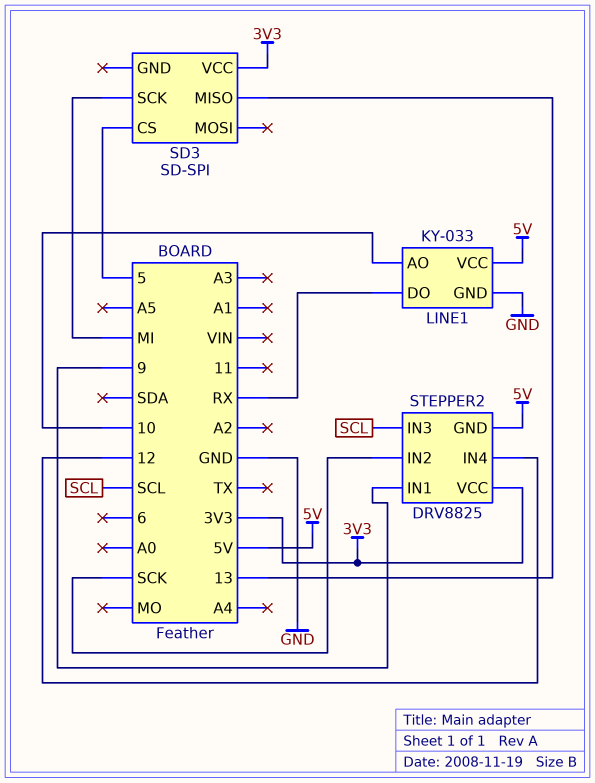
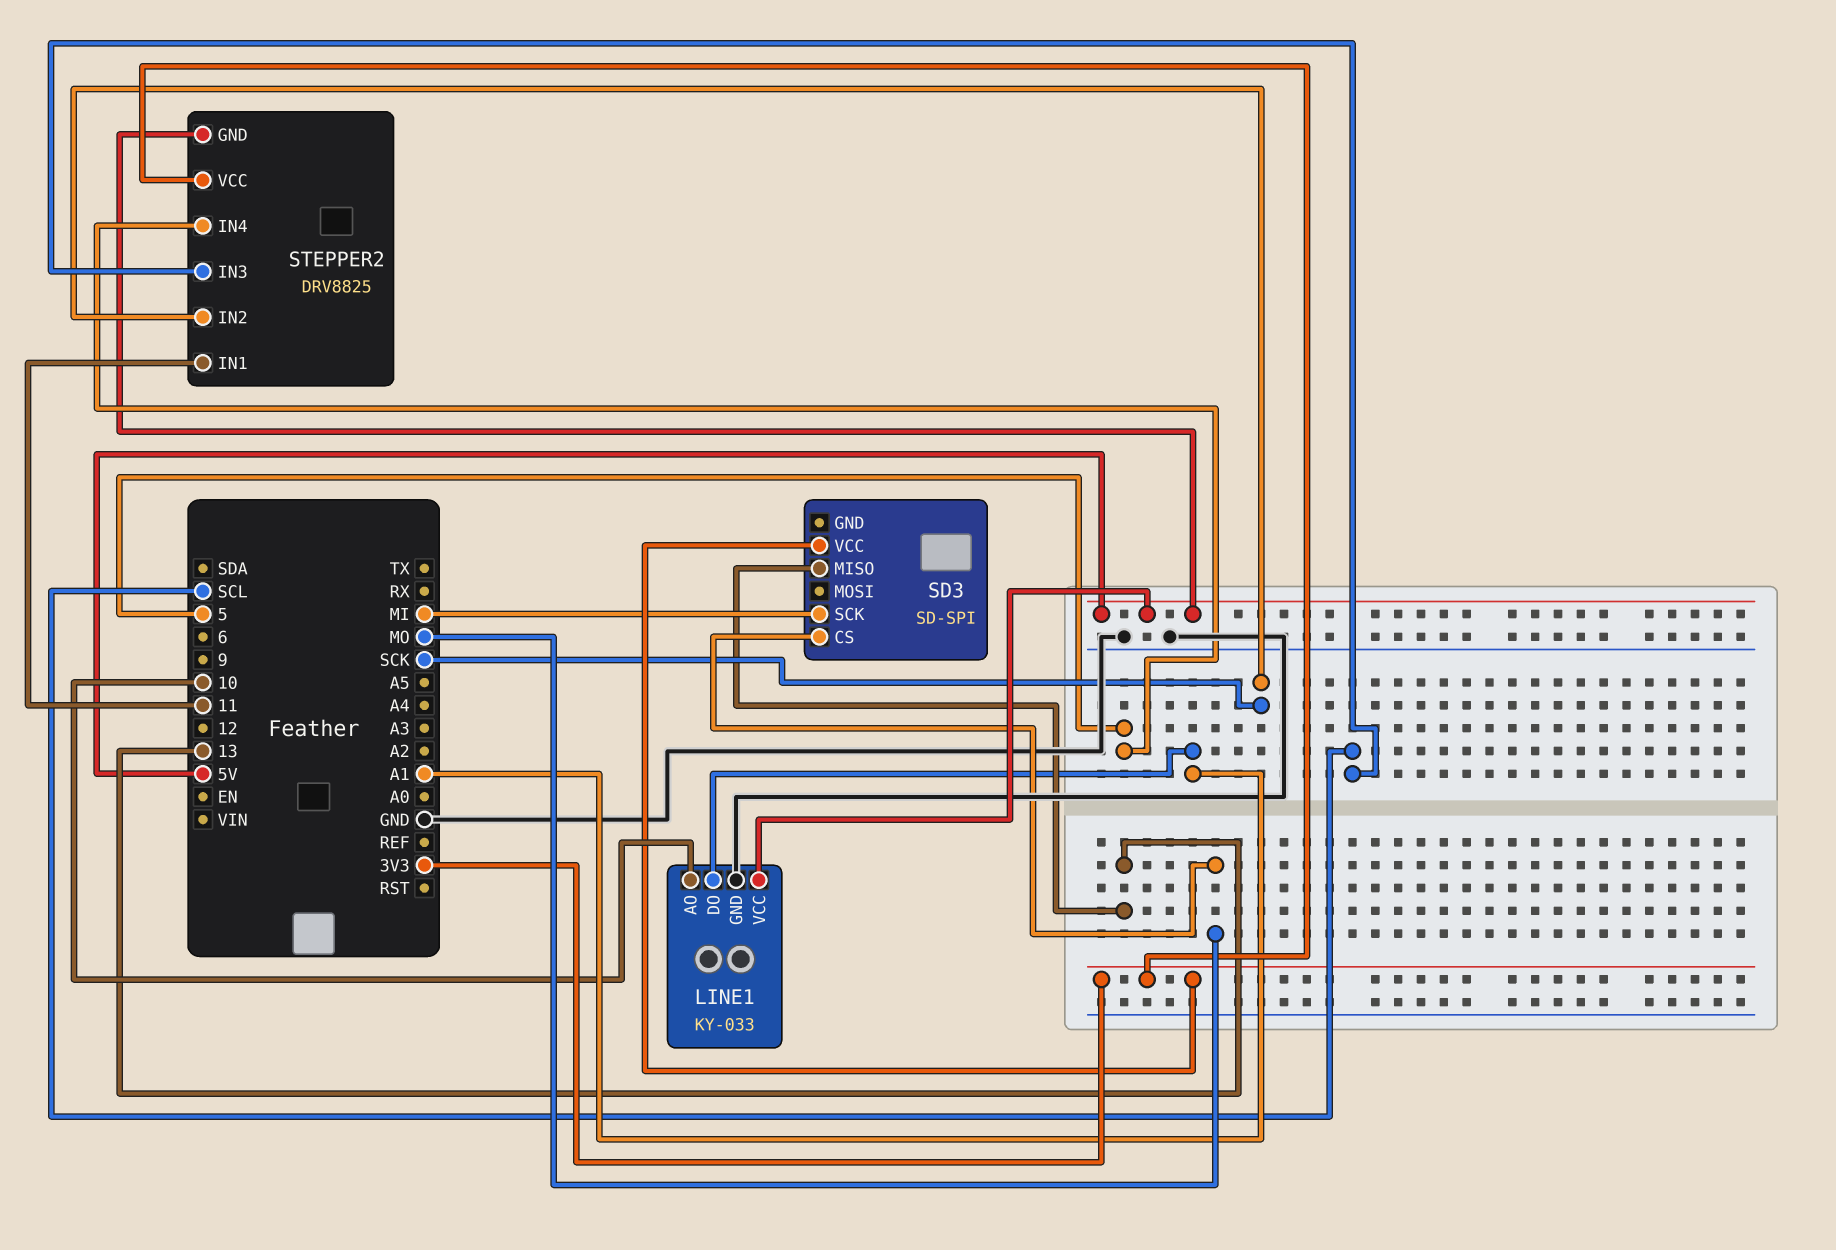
LINE1 pin DO: RX -> A1
SD3 pin CS: 5 -> MO
STEPPER2 pin IN1: 9 -> 11
STEPPER2 pin IN4: 12 -> 5

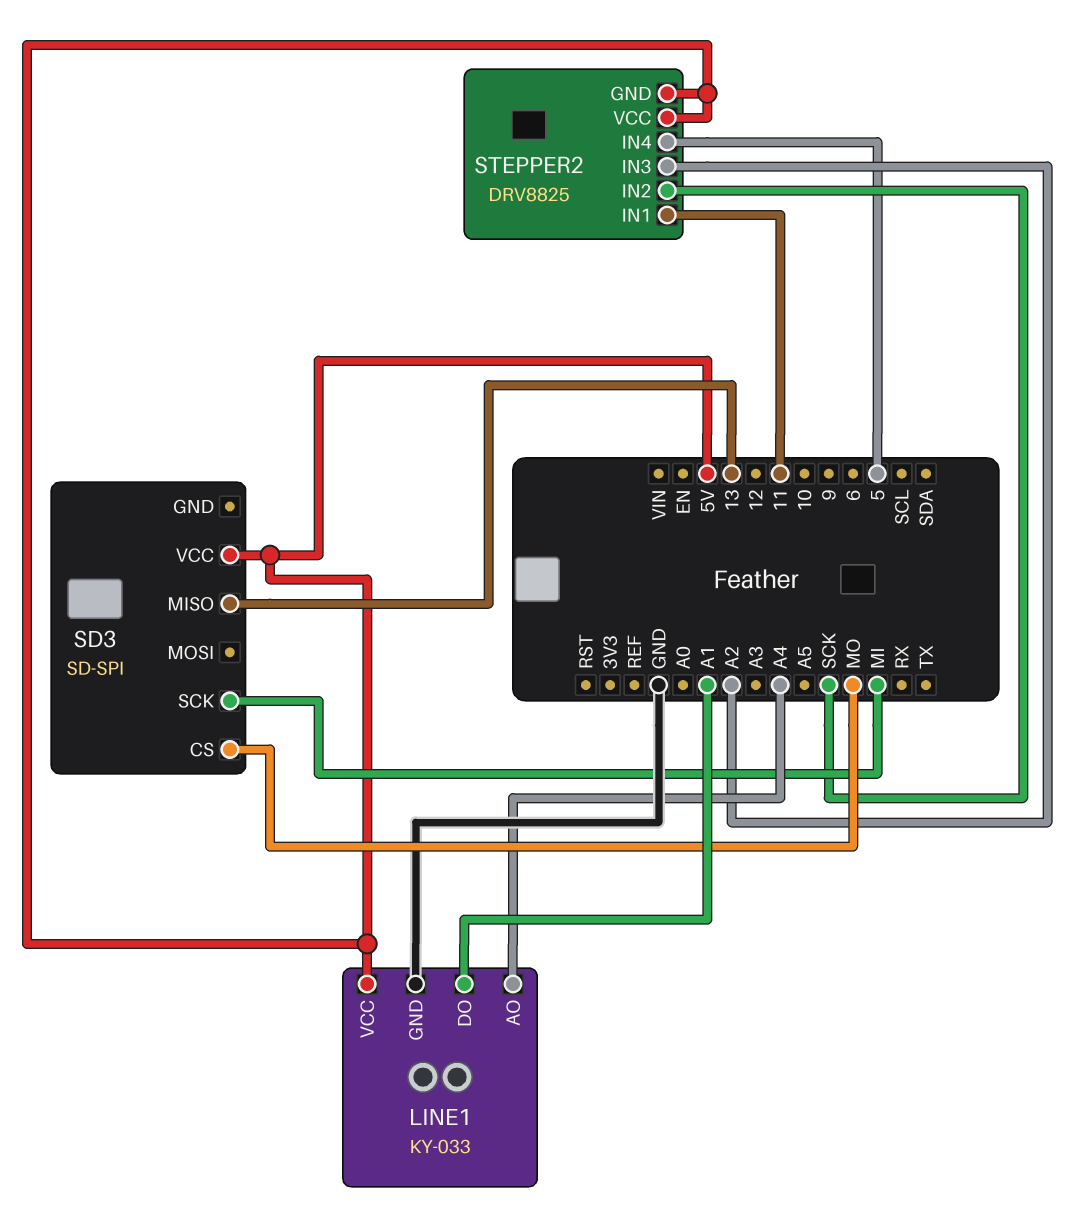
LINE1 pin AO: 10 -> A4
SD3 pin VCC: 3V3 -> 5V
STEPPER2 pin IN3: SCL -> A2
STEPPER2 pin VCC: 3V3 -> 5V

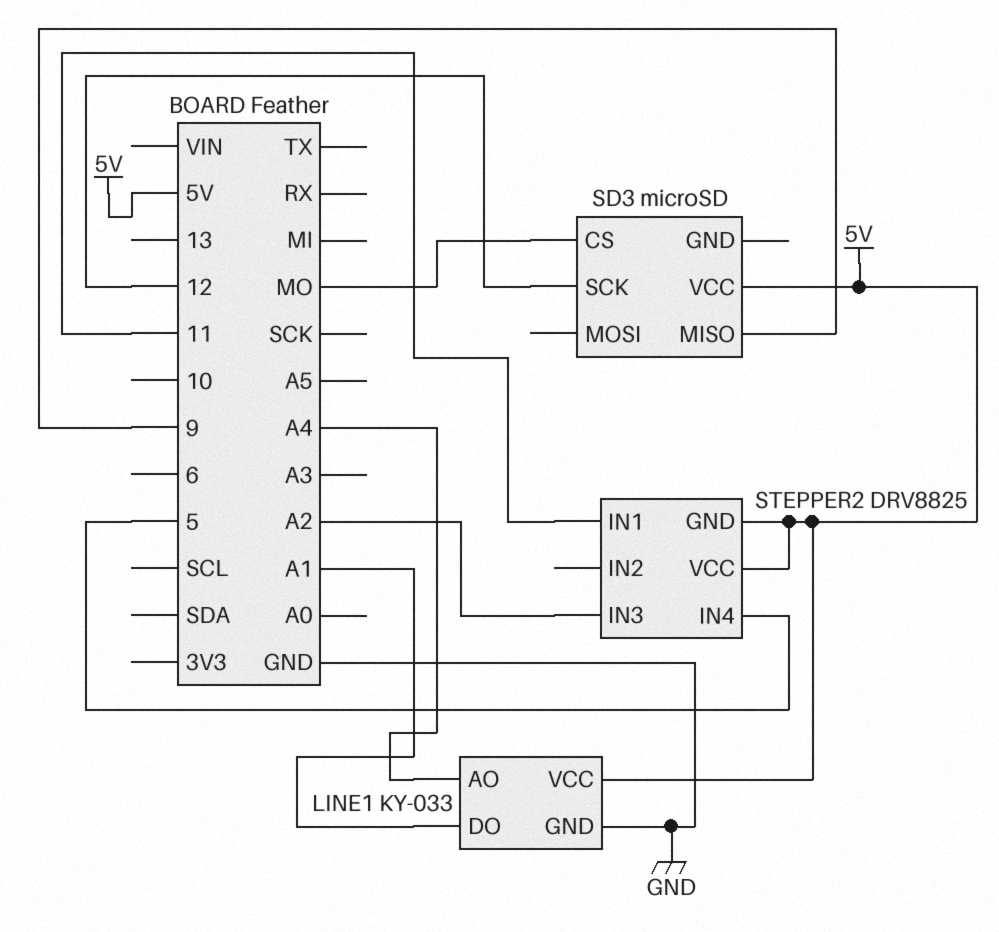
SD3: SD-SPI -> microSD
SD3 pin MISO: 13 -> 9
SD3 pin SCK: MI -> 12
STEPPER2 pin IN2: SCK -> none

